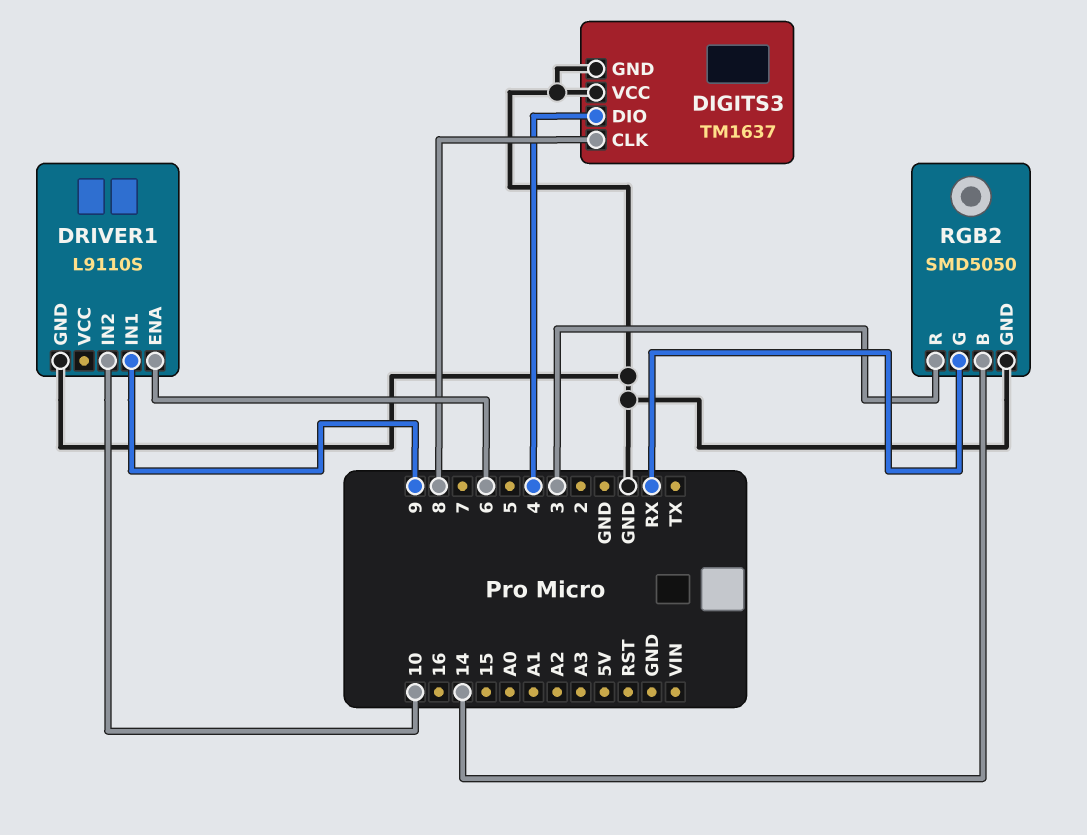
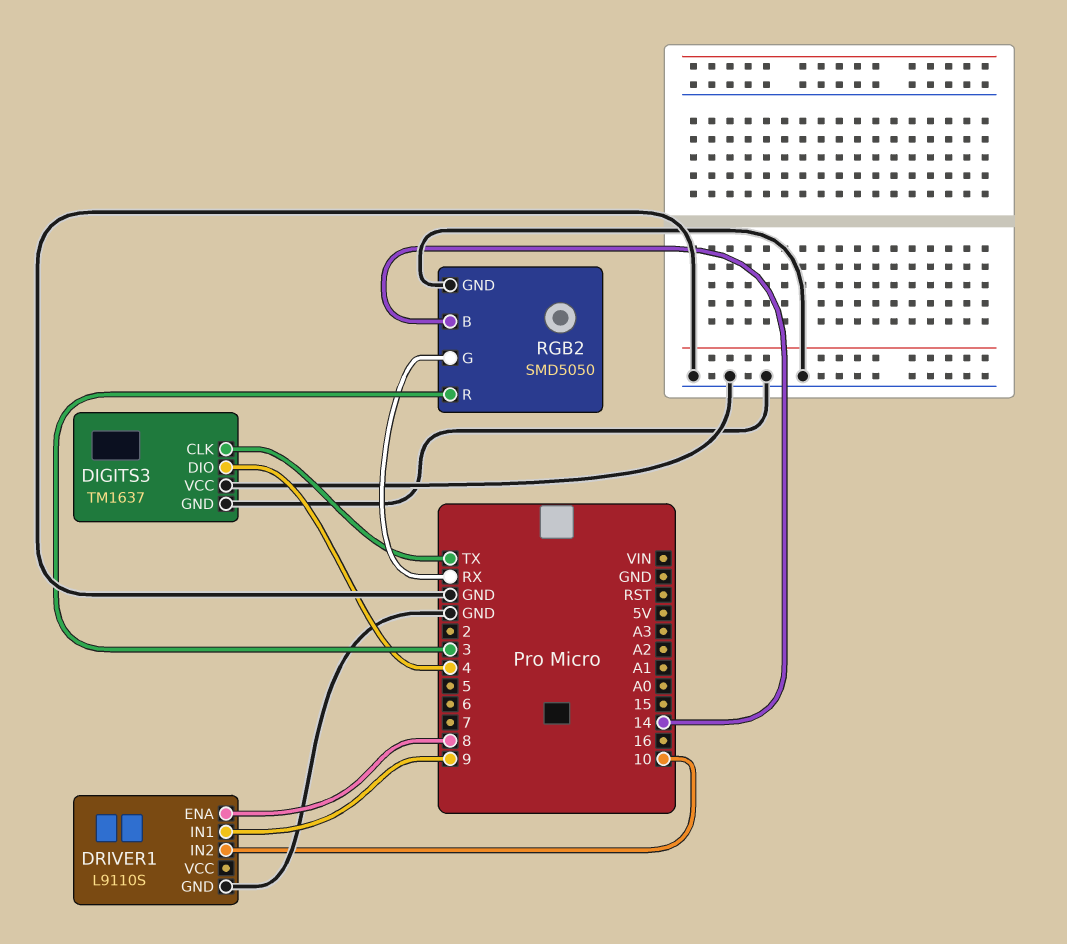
DIGITS3 pin CLK: 8 -> TX
DRIVER1 pin ENA: 6 -> 8

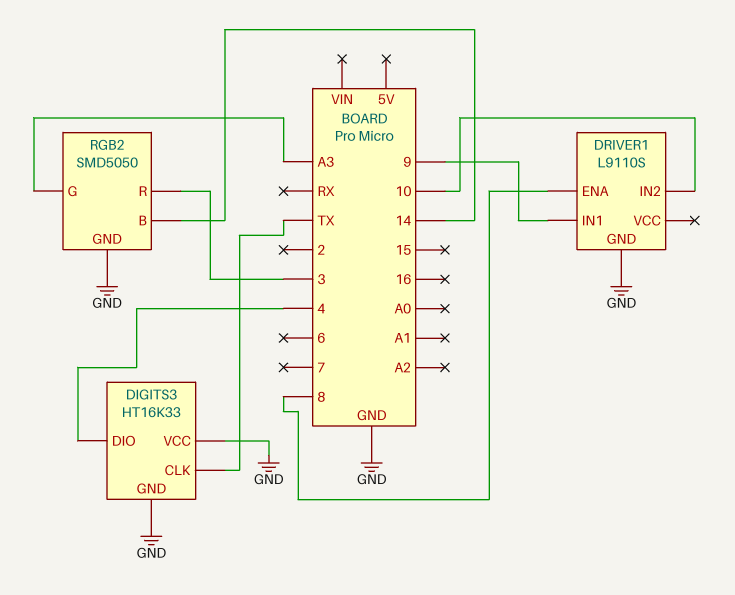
DIGITS3: TM1637 -> HT16K33
RGB2 pin G: RX -> A3

